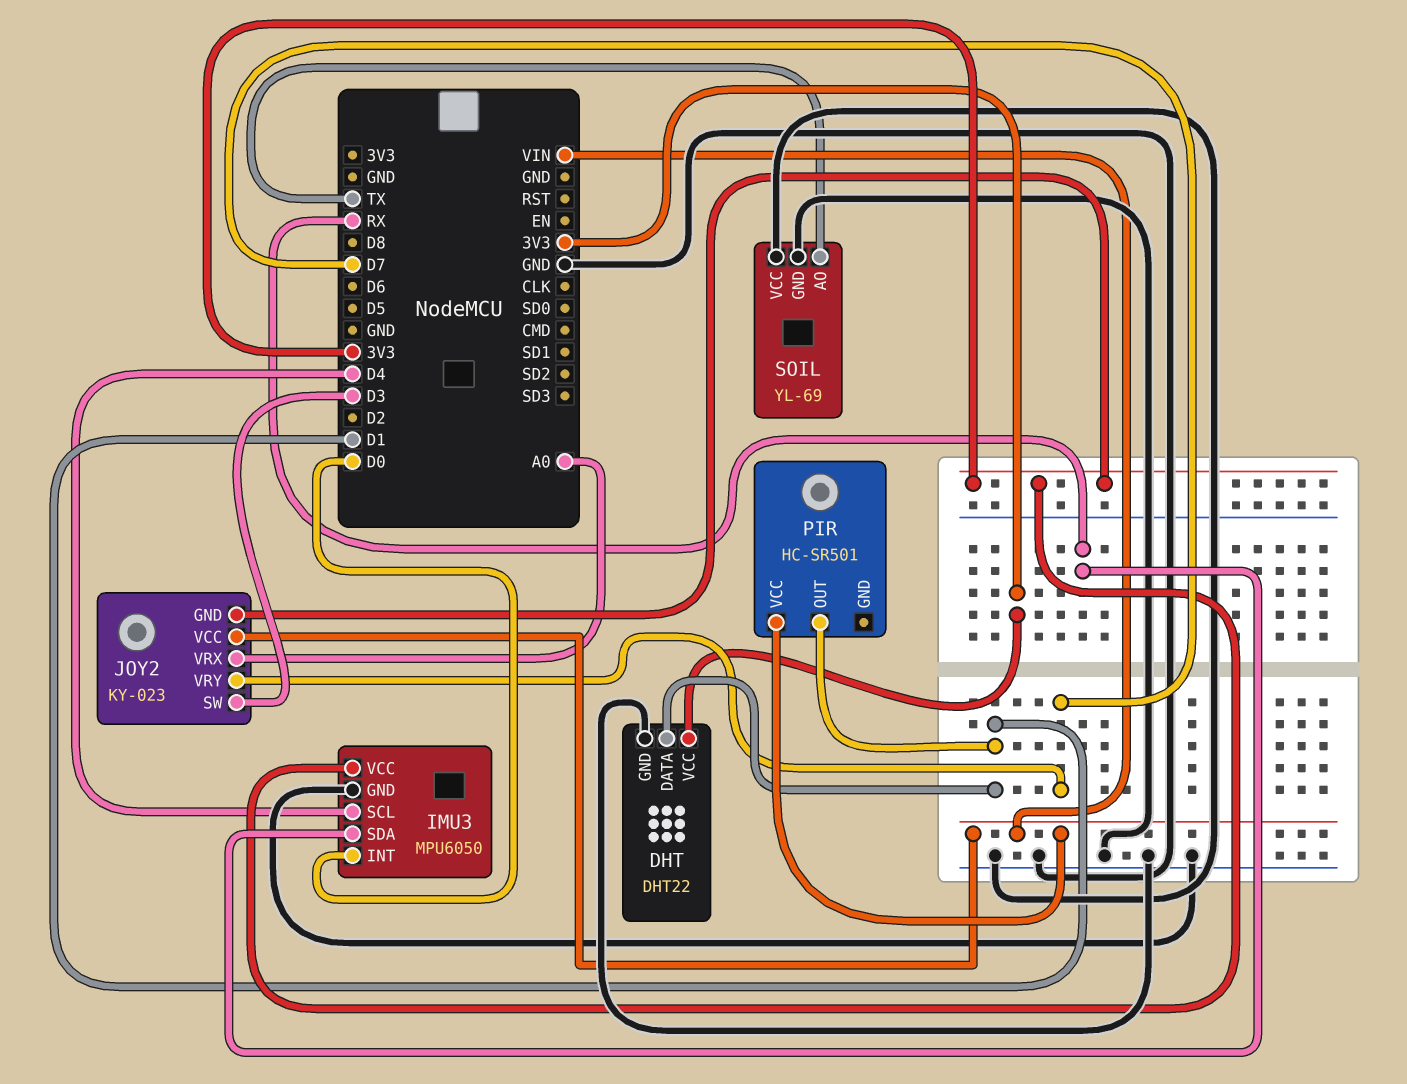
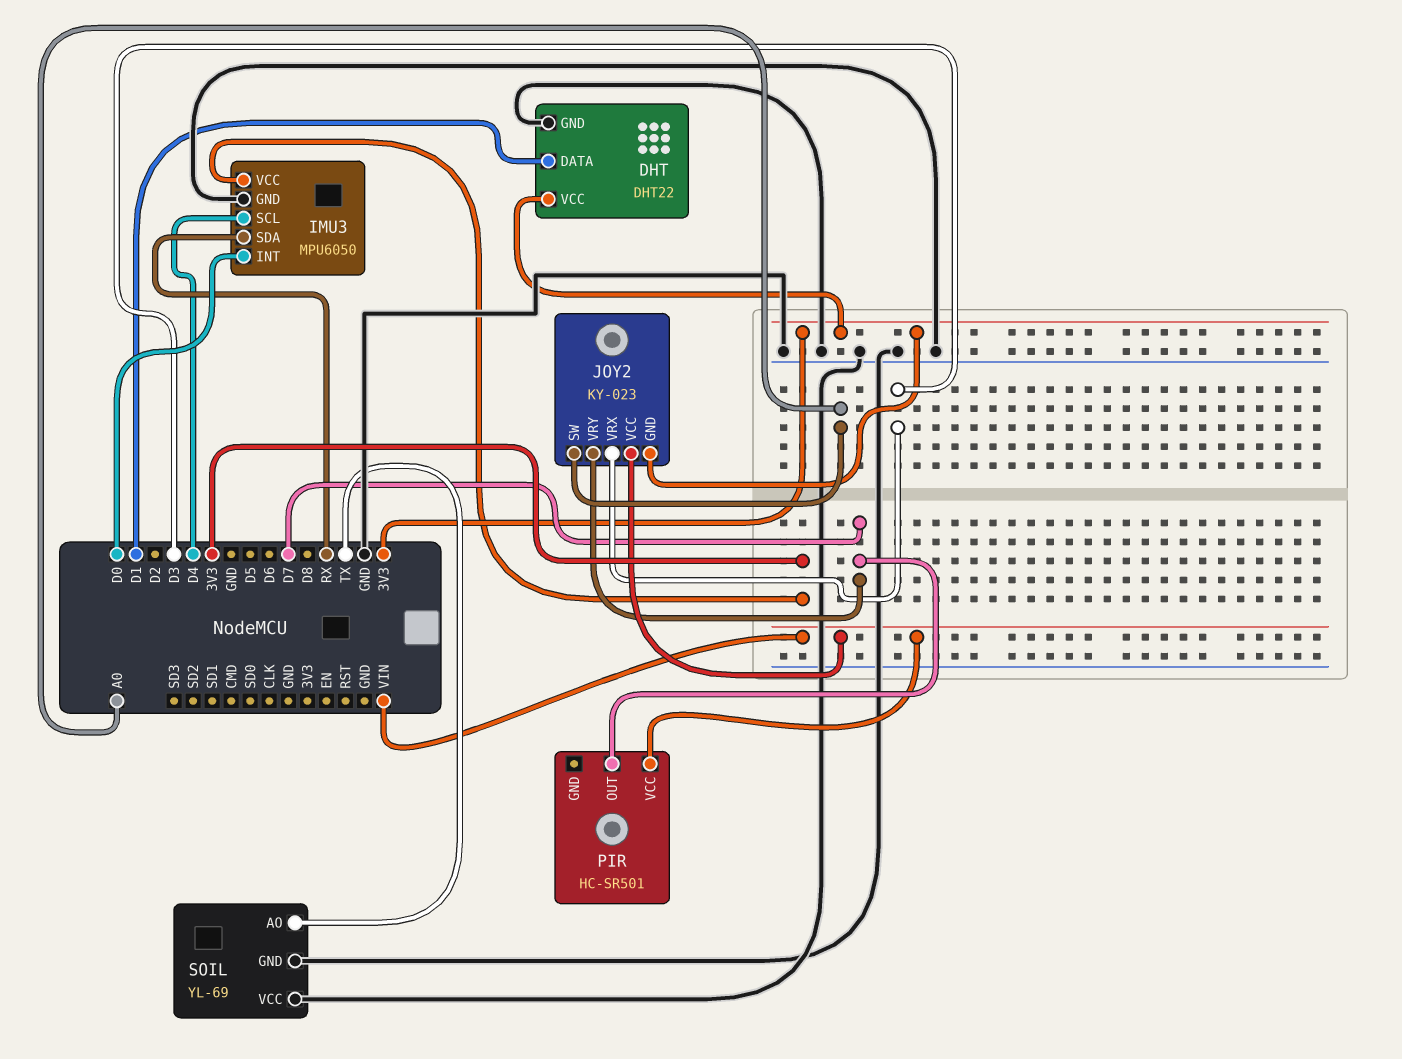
JOY2 pin SW: D3 -> A0
JOY2 pin VRX: A0 -> D3
PIR pin OUT: D1 -> D7

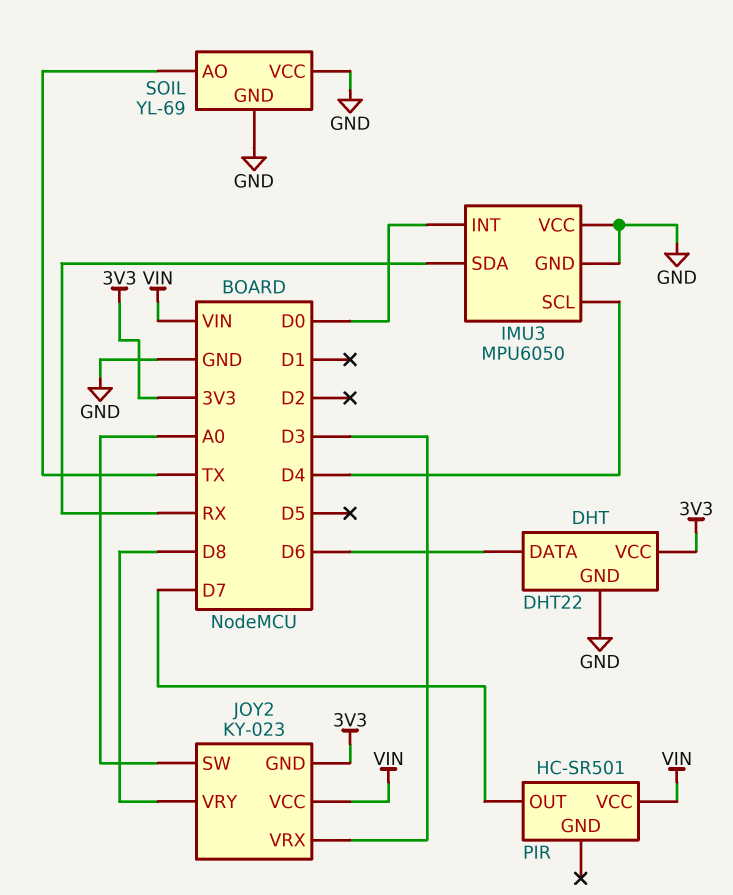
DHT pin DATA: D1 -> D6
IMU3 pin VCC: 3V3 -> GND
JOY2 pin VRY: D7 -> D8

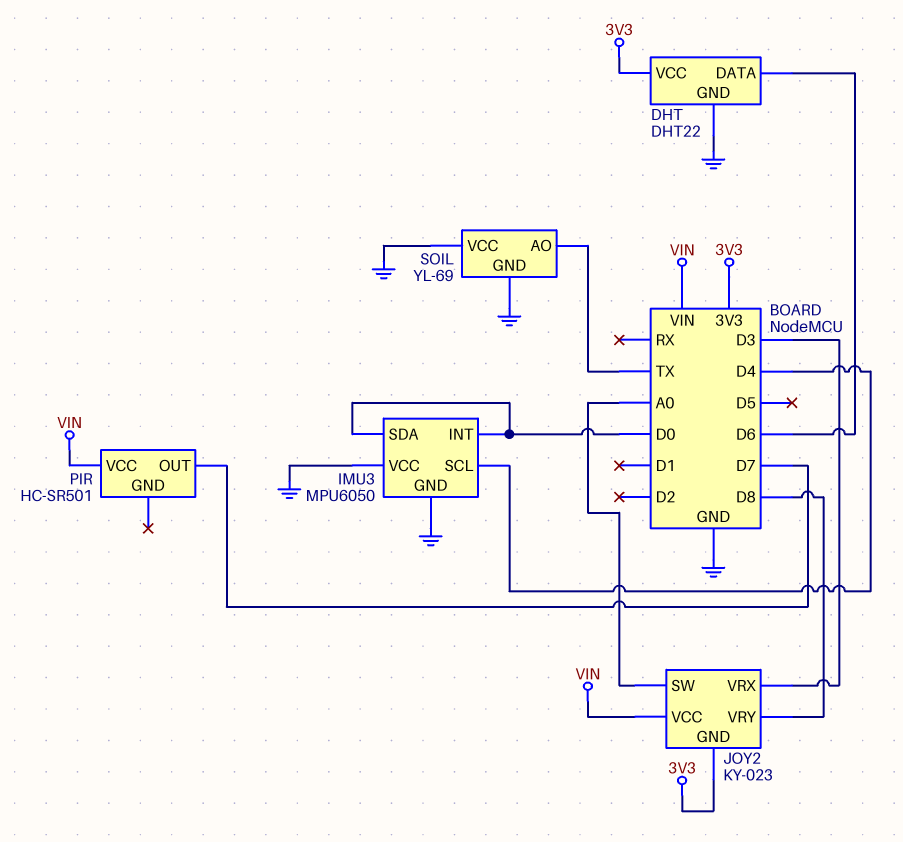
IMU3 pin SDA: RX -> D0

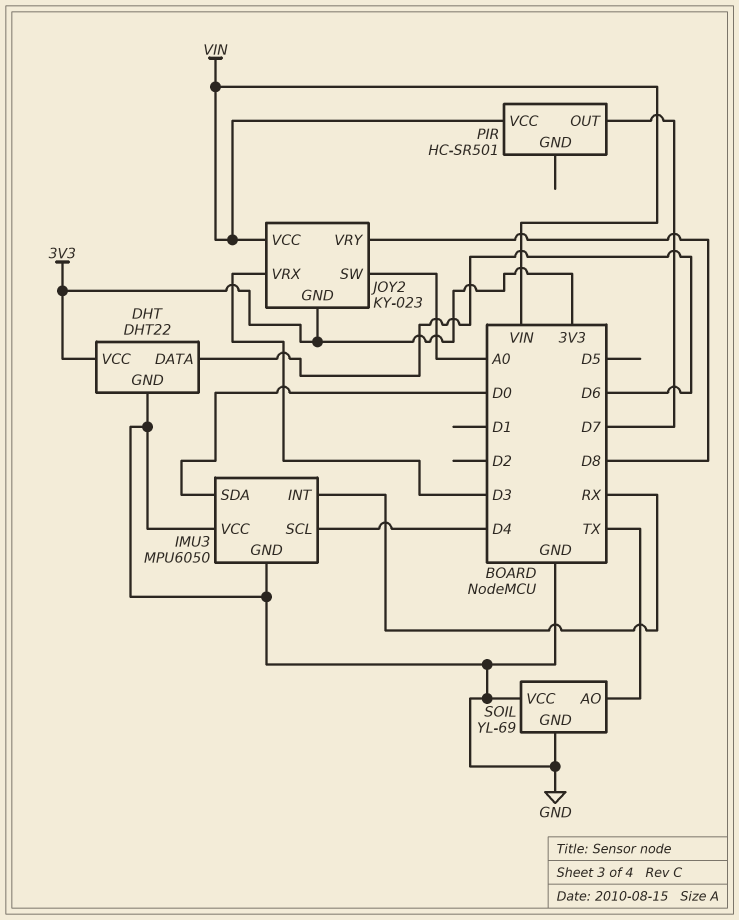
IMU3 pin INT: D0 -> RX

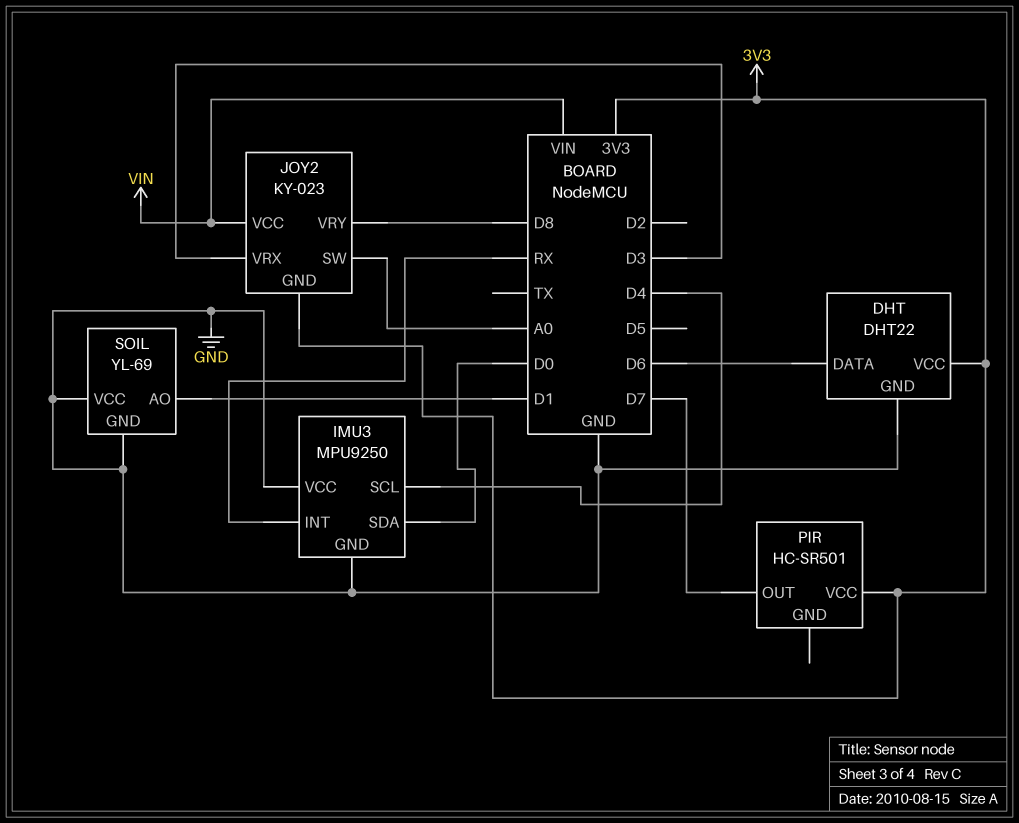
IMU3: MPU6050 -> MPU9250
PIR pin VCC: VIN -> 3V3
SOIL pin AO: TX -> D1

